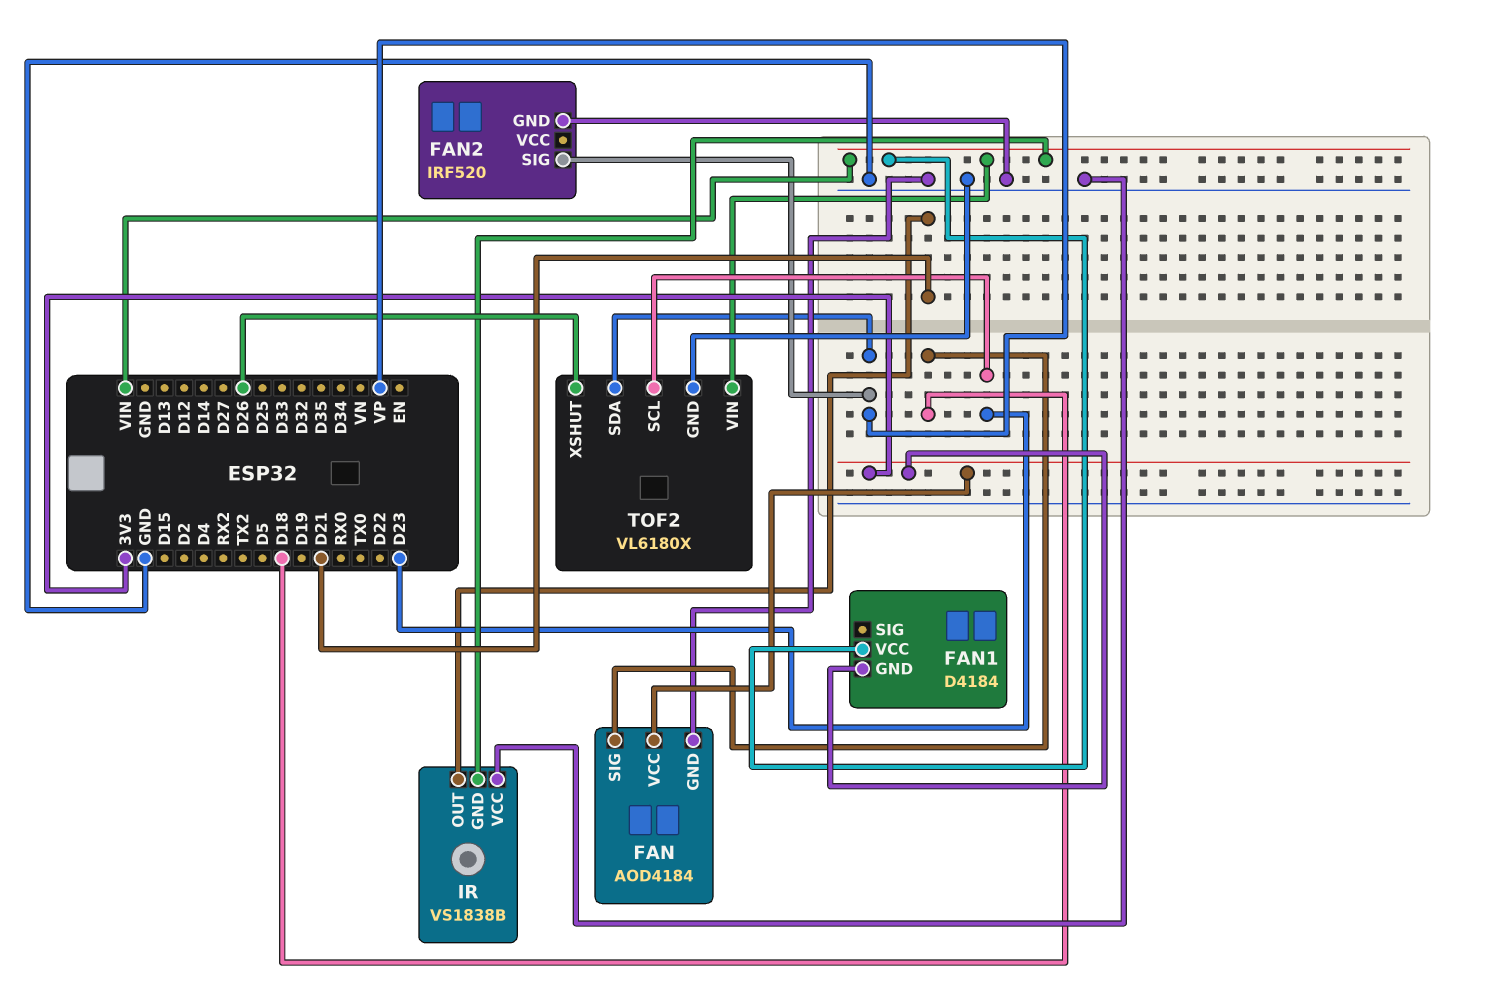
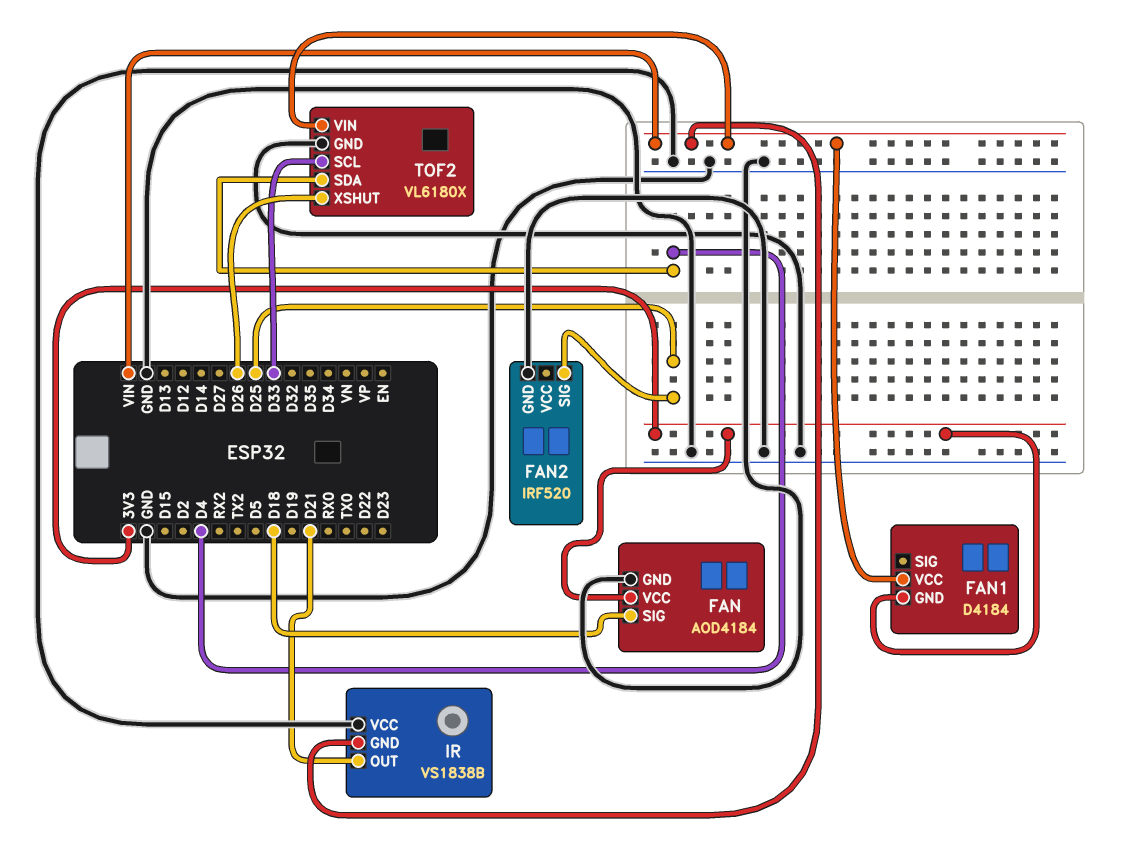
FAN2 pin SIG: VP -> D25
TOF2 pin SCL: D23 -> D33
TOF2 pin SDA: VP -> D4

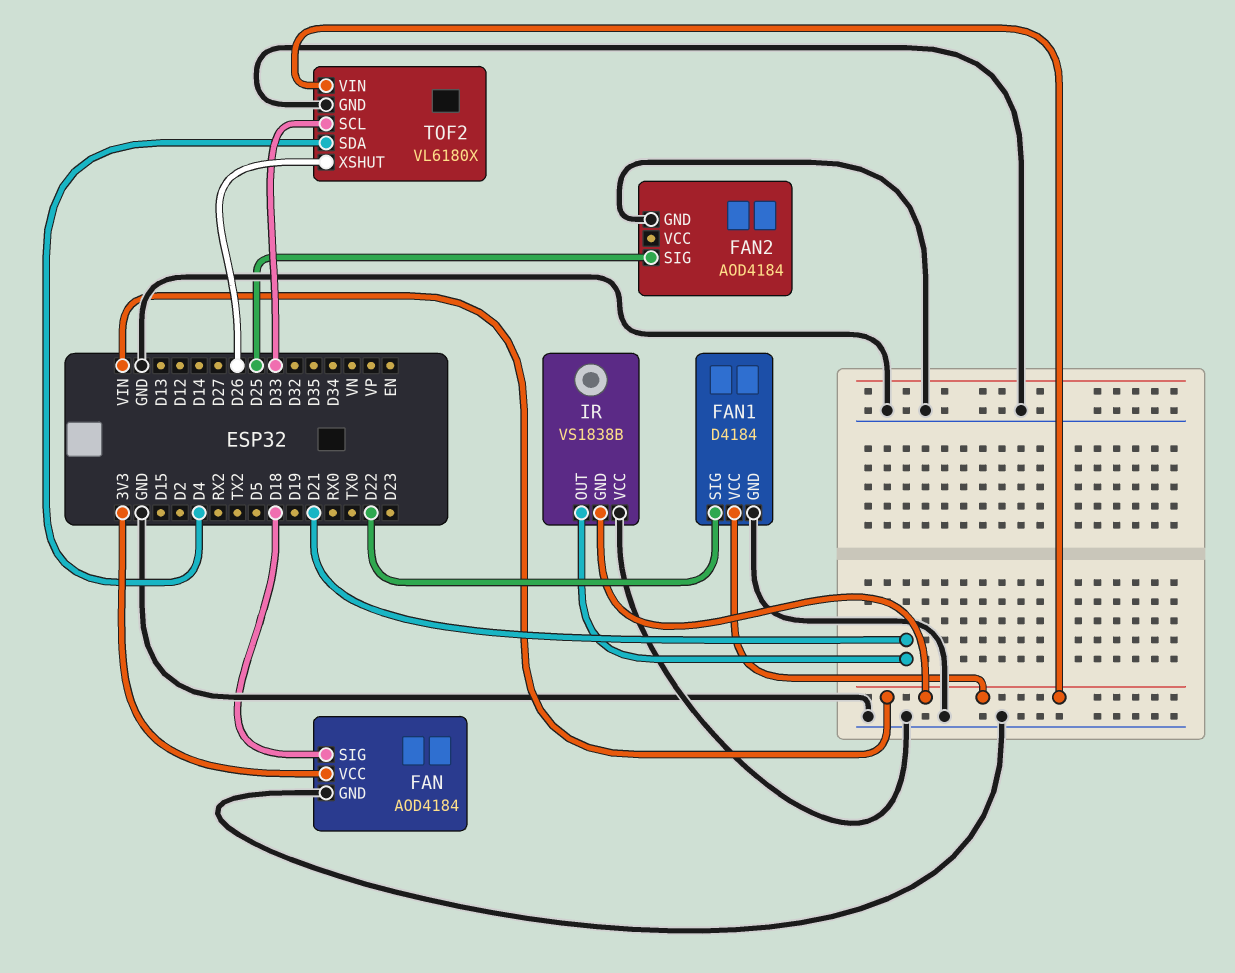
FAN1 pin GND: 3V3 -> GND
FAN1 pin SIG: none -> D22
FAN2: IRF520 -> AOD4184

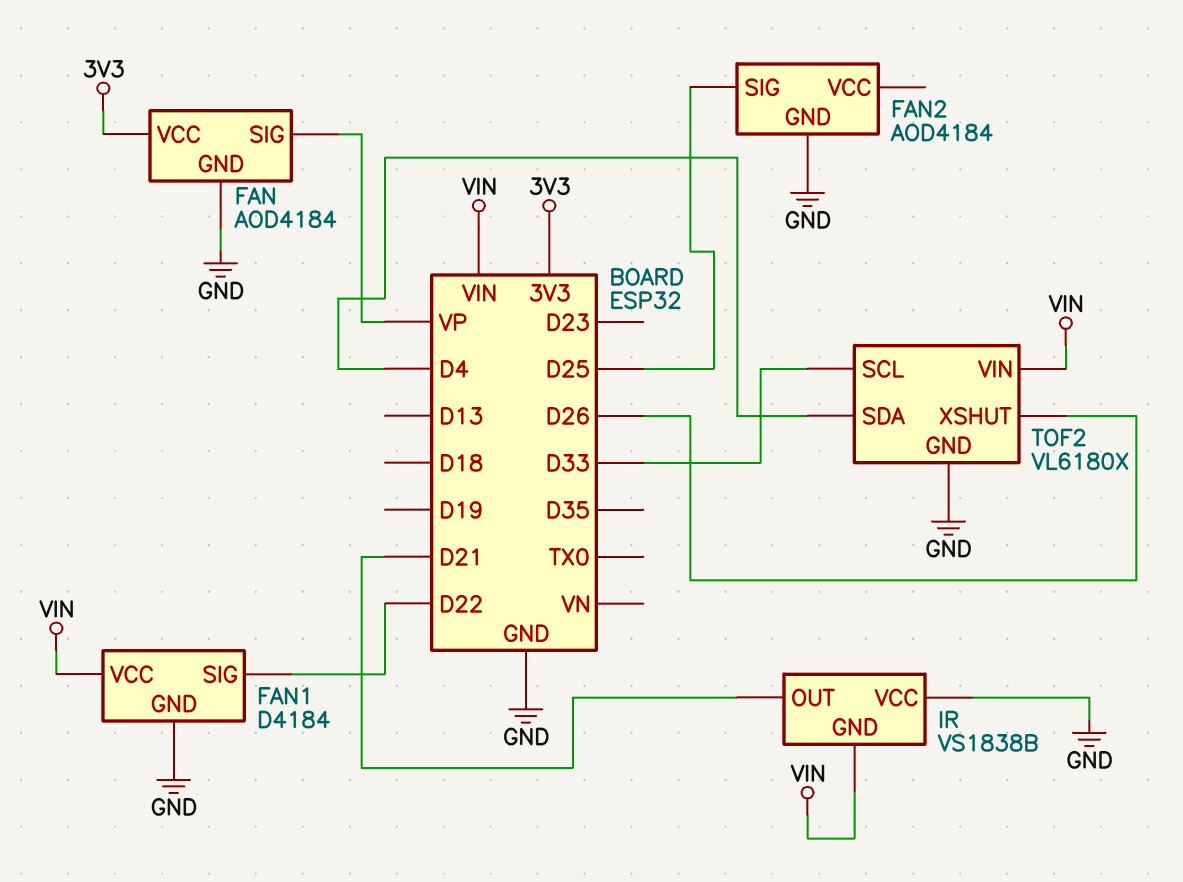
FAN pin SIG: D18 -> VP

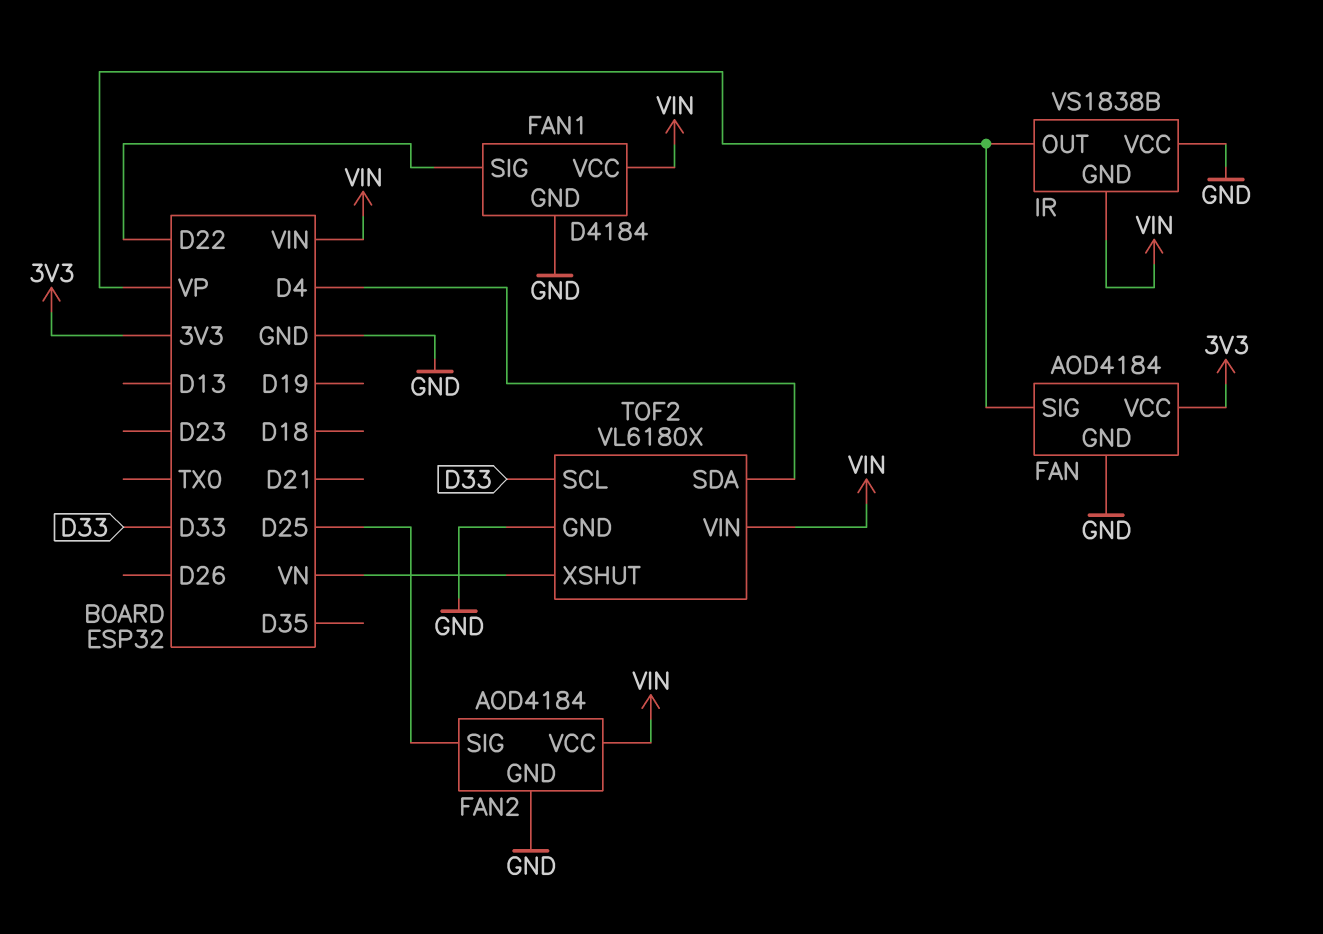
FAN2 pin VCC: none -> VIN
IR pin OUT: D21 -> VP
TOF2 pin XSHUT: D26 -> VN

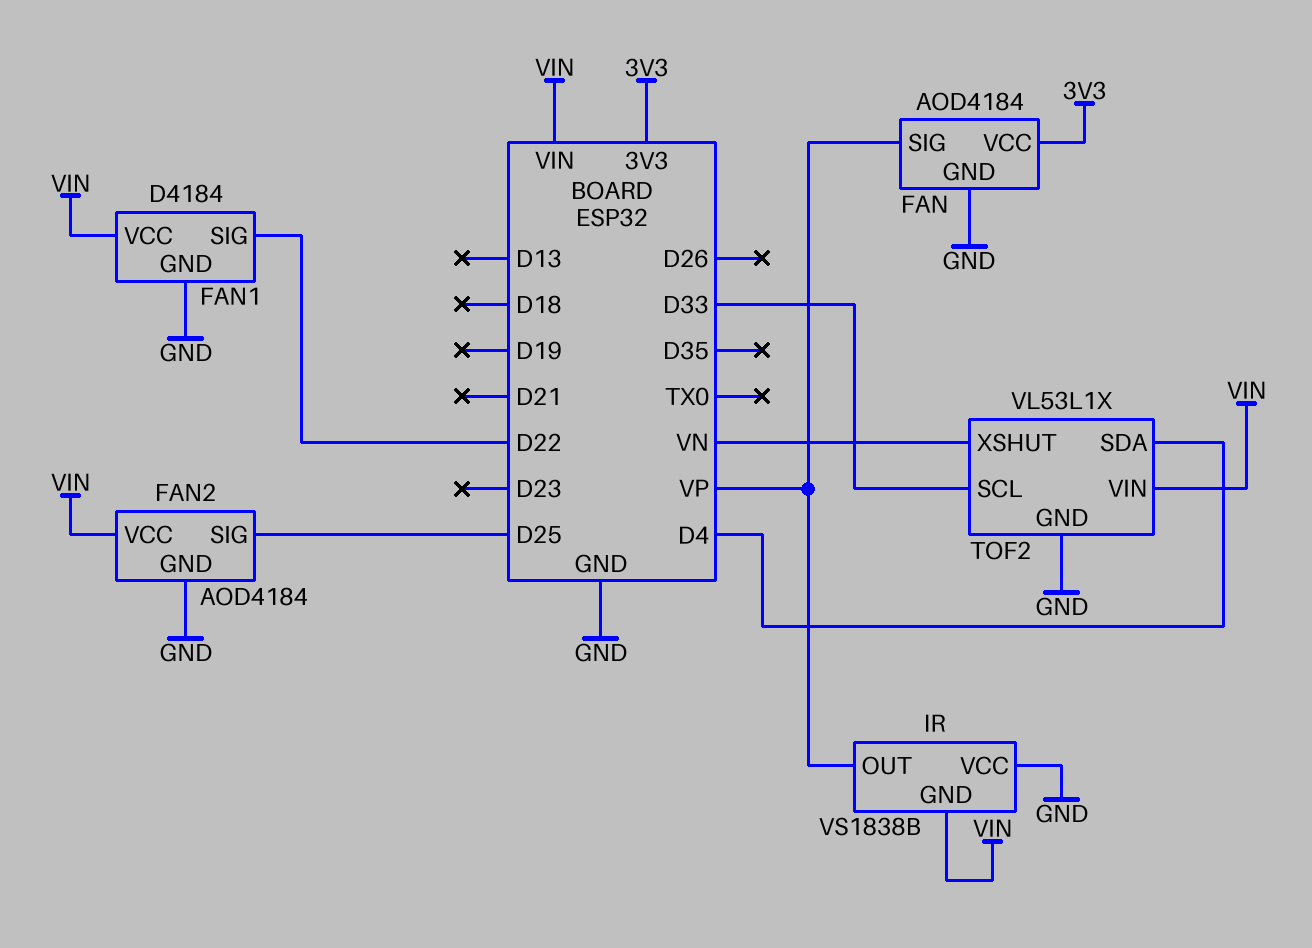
TOF2: VL6180X -> VL53L1X

